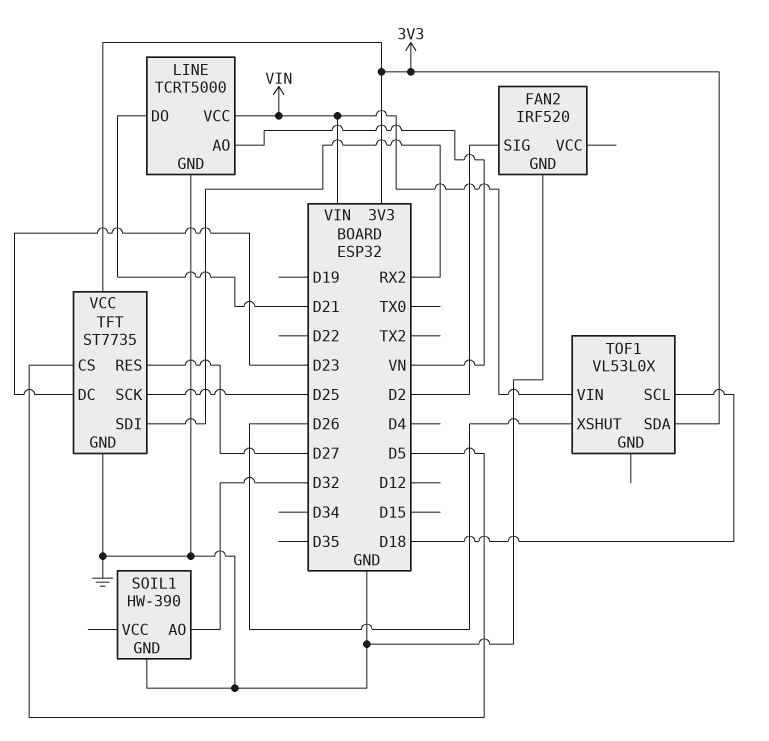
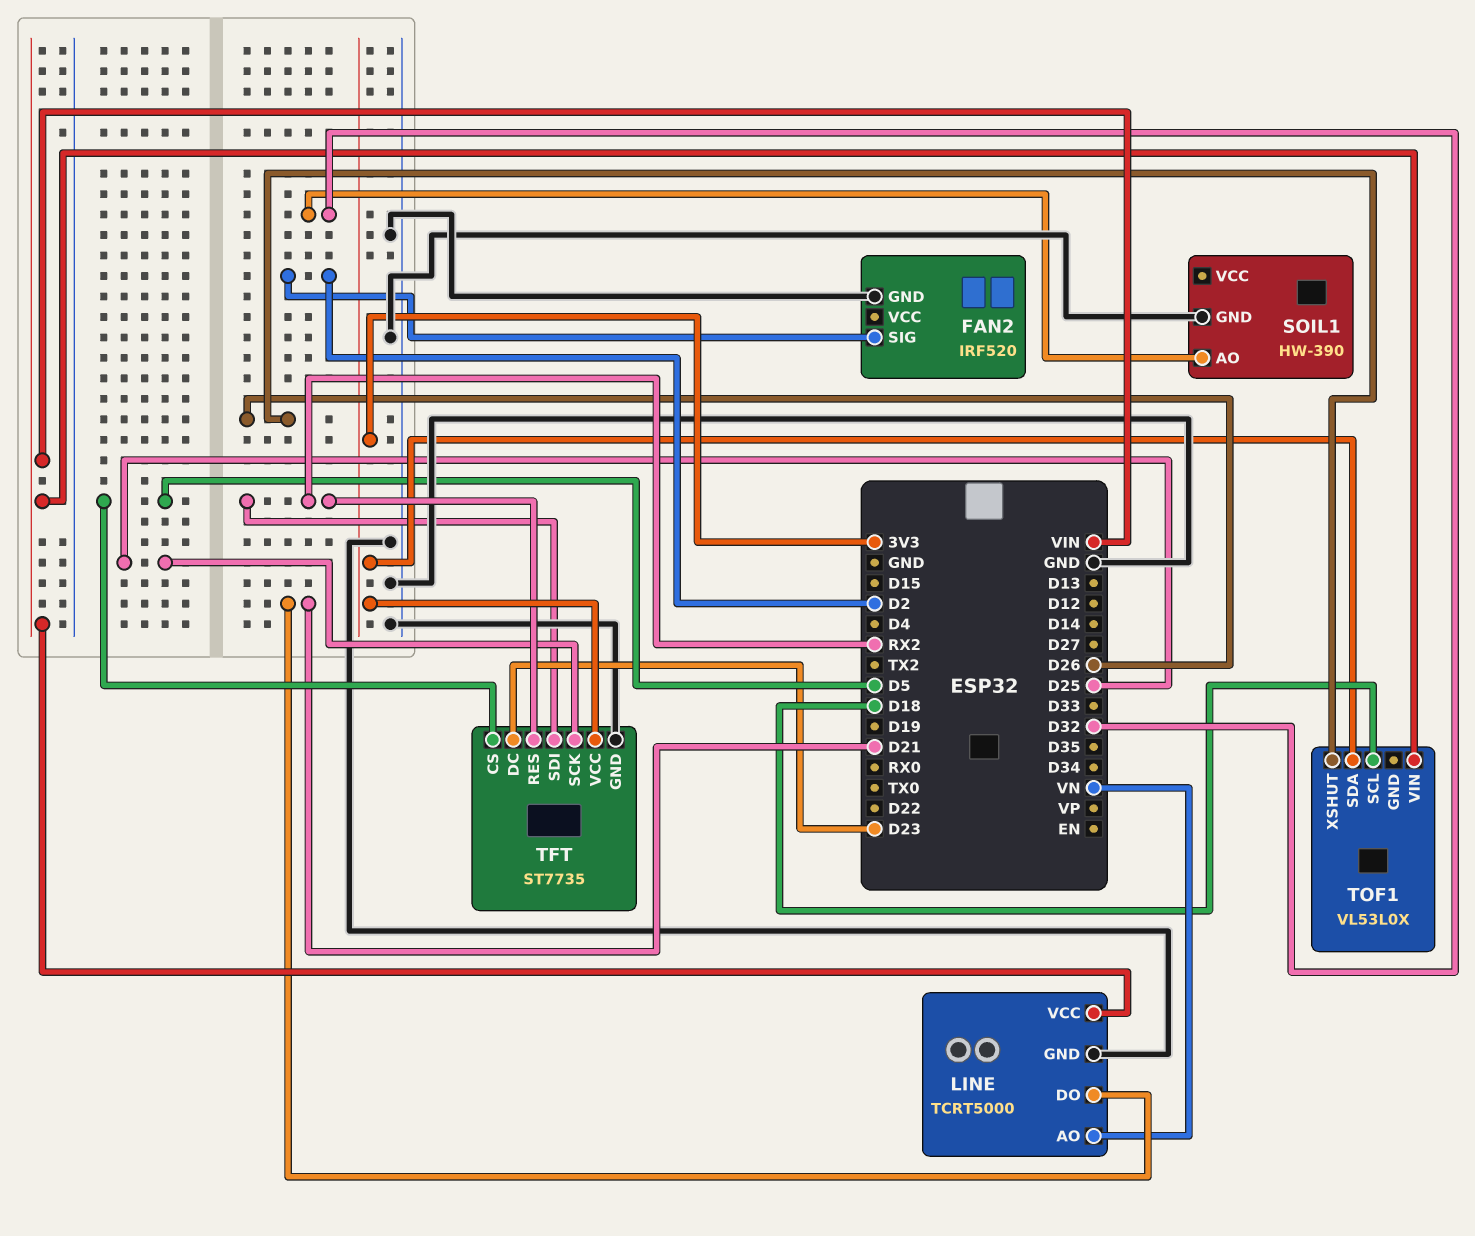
TFT pin RES: D27 -> RX2

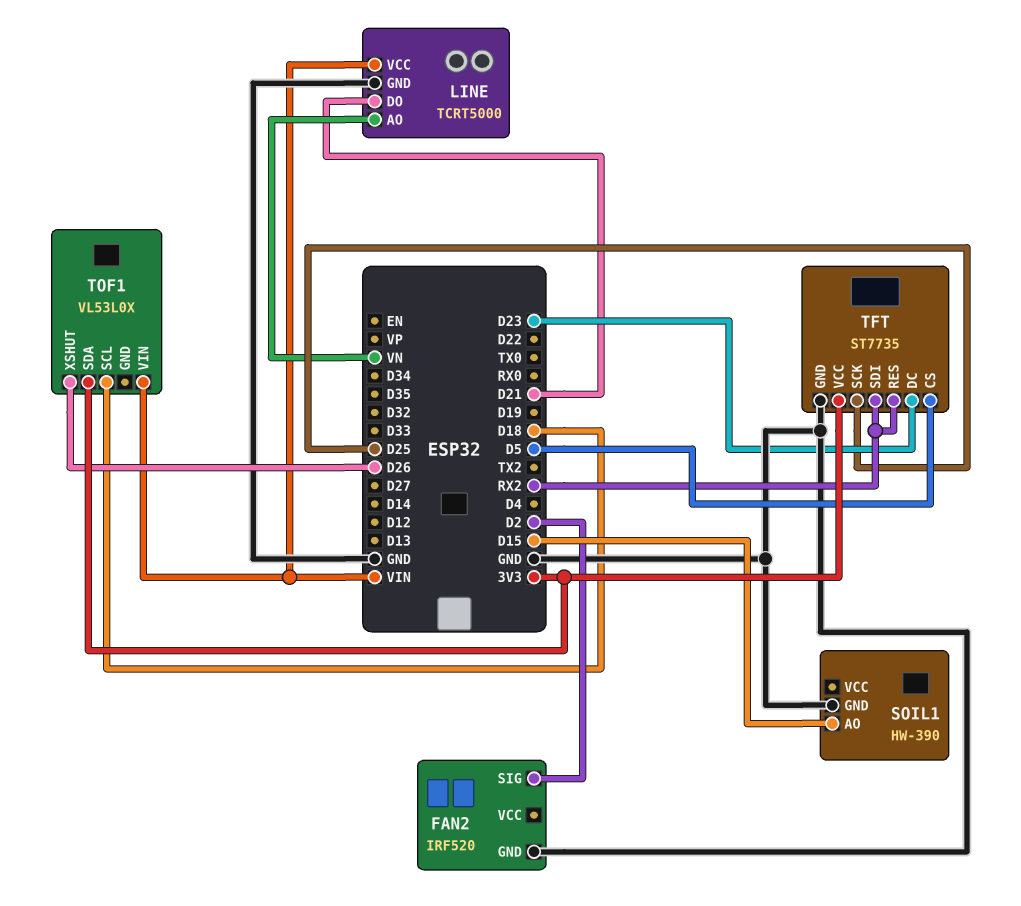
SOIL1 pin AO: D32 -> D15

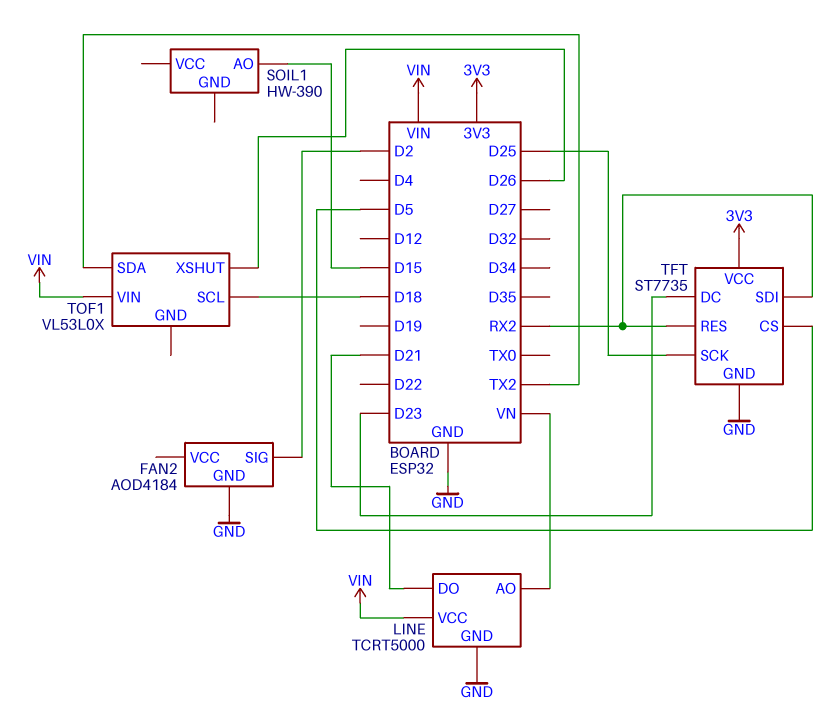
FAN2: IRF520 -> AOD4184
SOIL1 pin GND: GND -> none
TOF1 pin SDA: 3V3 -> TX2

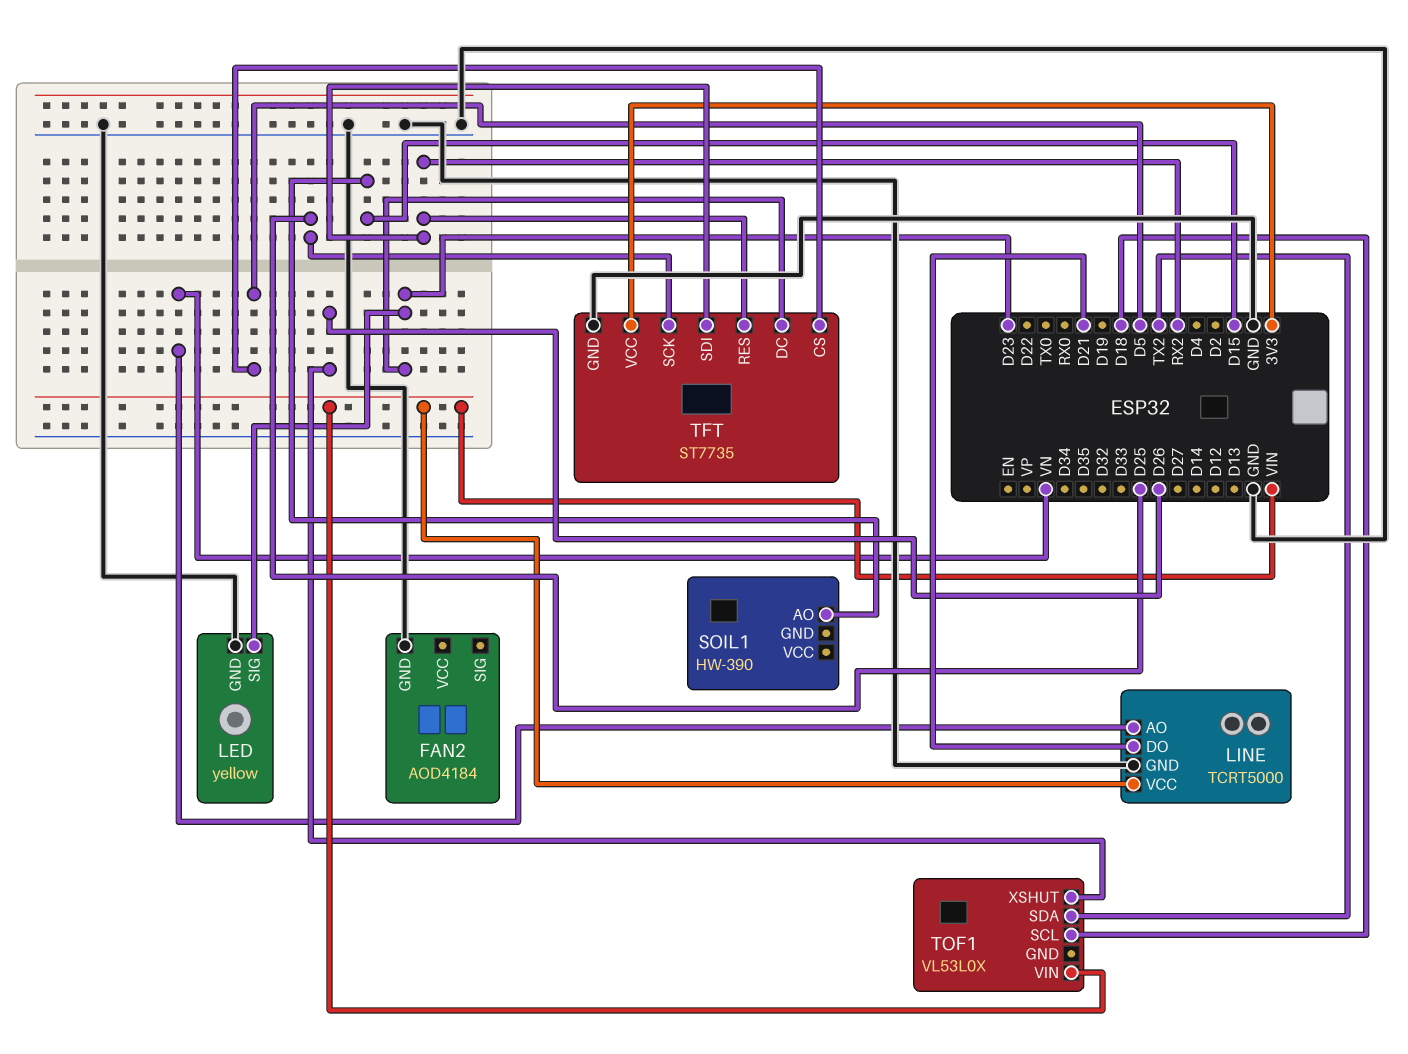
FAN2 pin SIG: D2 -> none
LED: none -> yellow
LED pin GND: none -> GND
LED pin SIG: none -> D23

